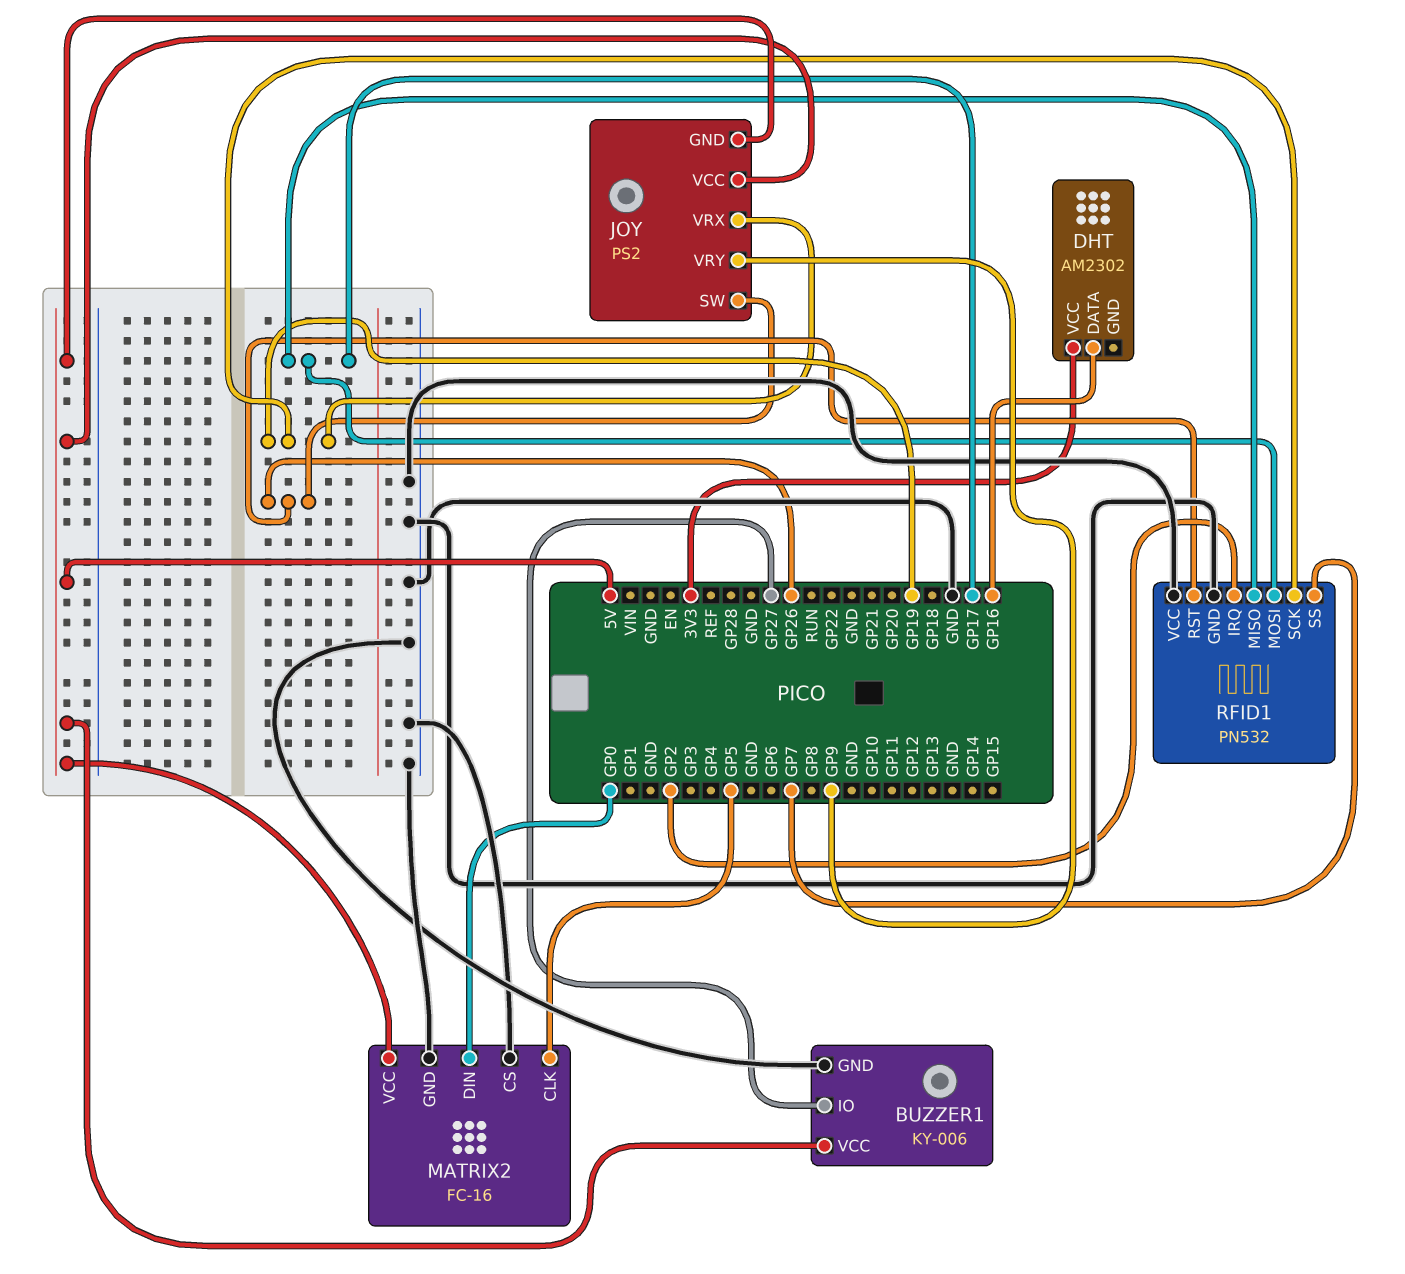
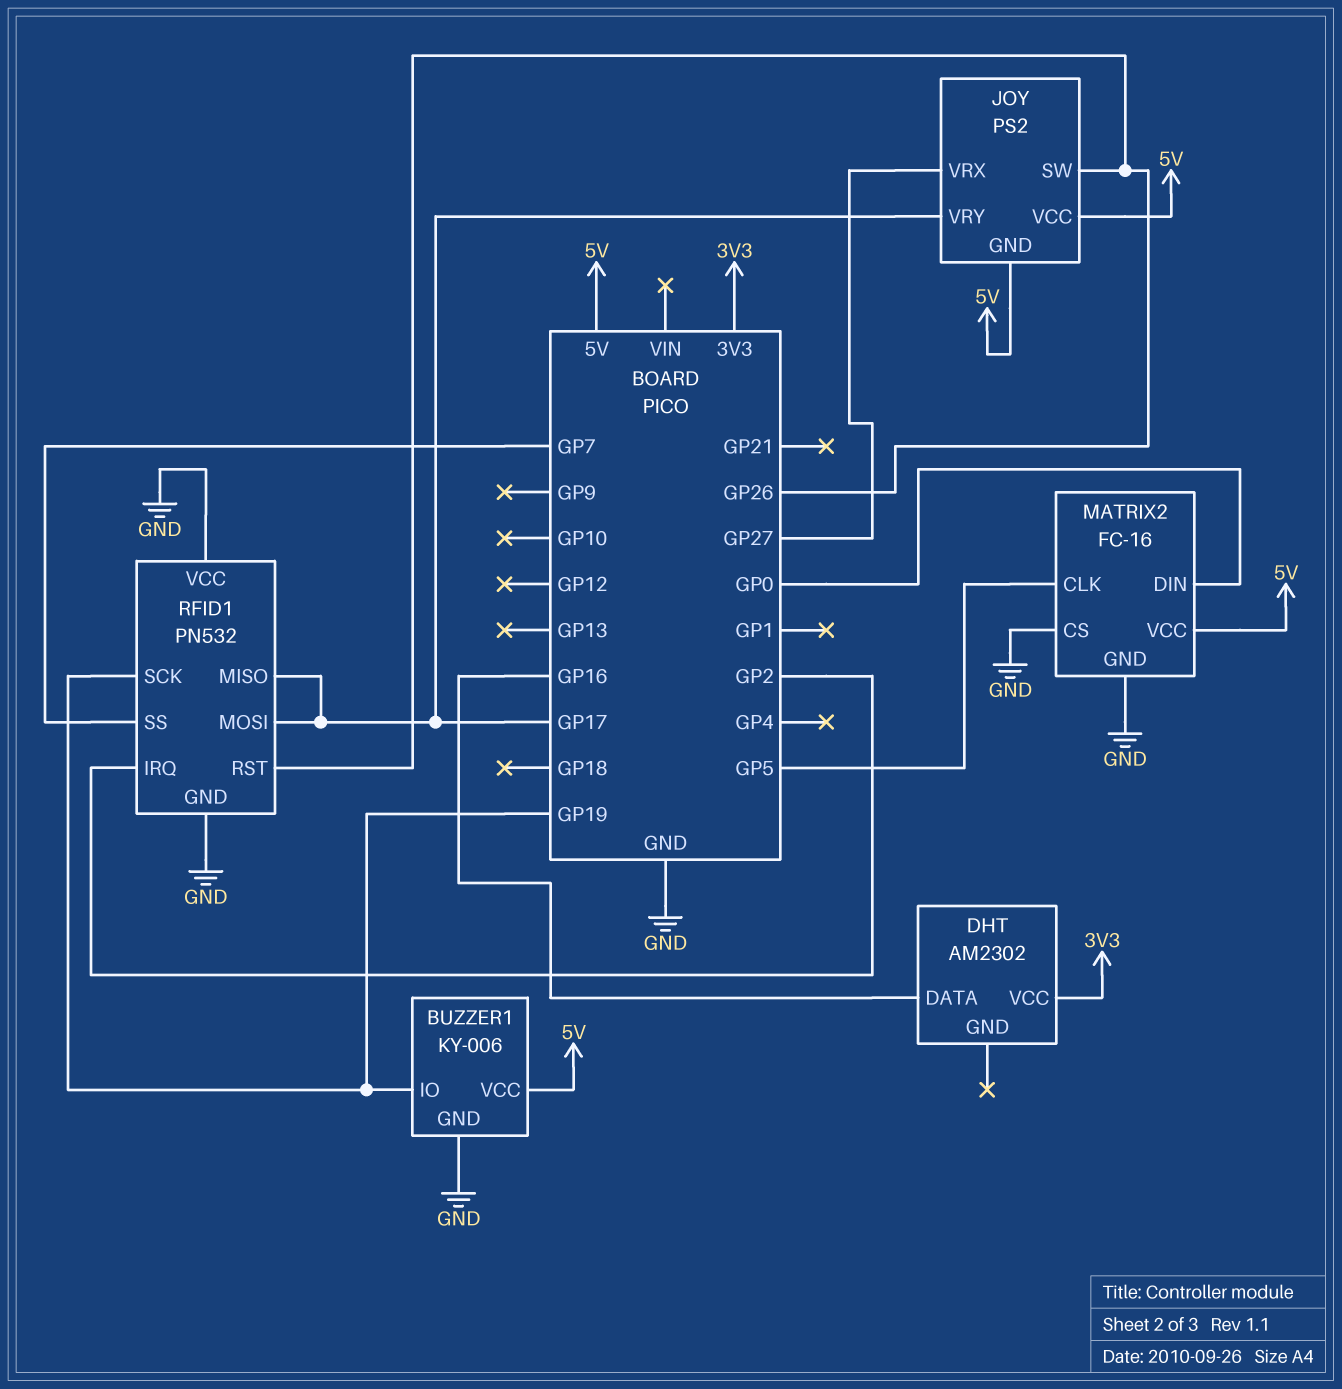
BUZZER1 pin IO: GP27 -> GP19
JOY pin VRX: GP19 -> GP27
JOY pin VRY: GP9 -> GP17

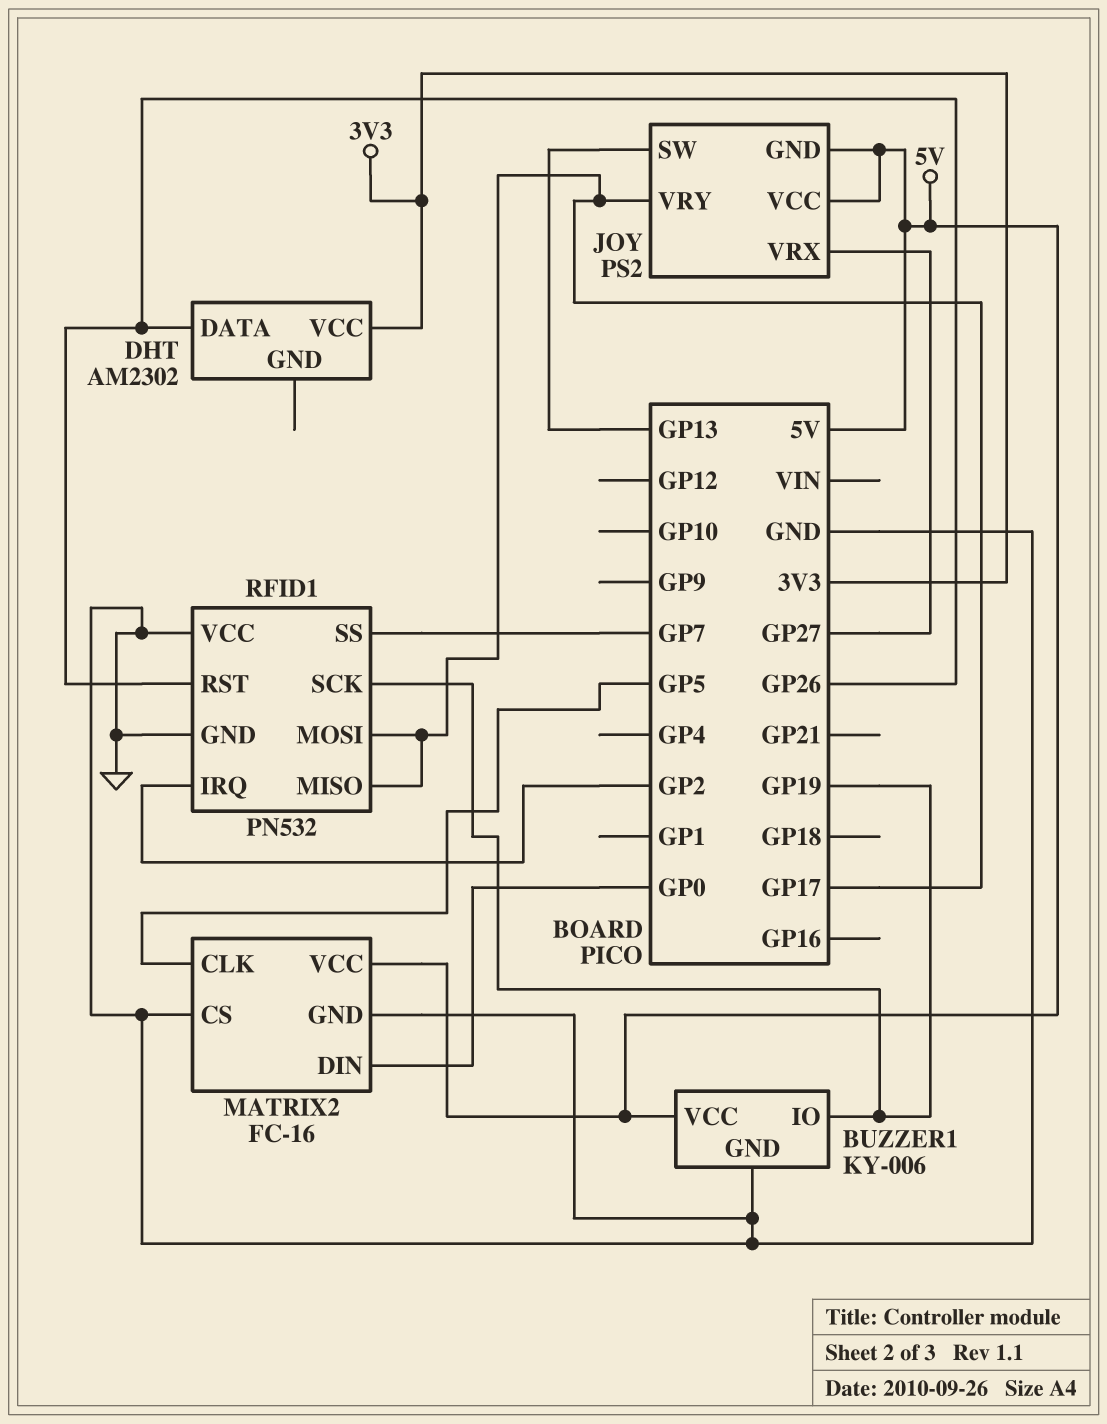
DHT pin DATA: GP16 -> GP26
JOY pin SW: GP26 -> GP13

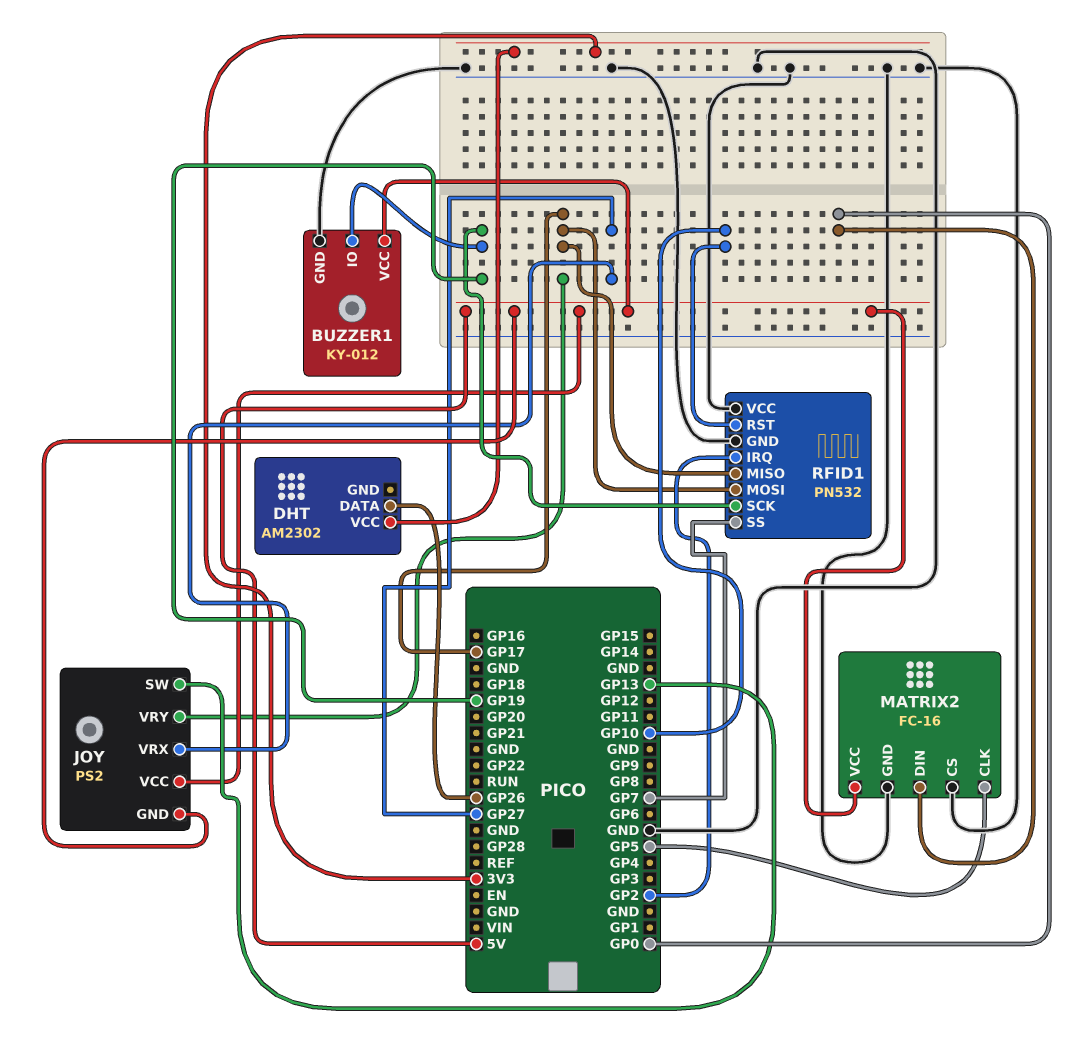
BUZZER1: KY-006 -> KY-012
RFID1 pin RST: GP26 -> GP10

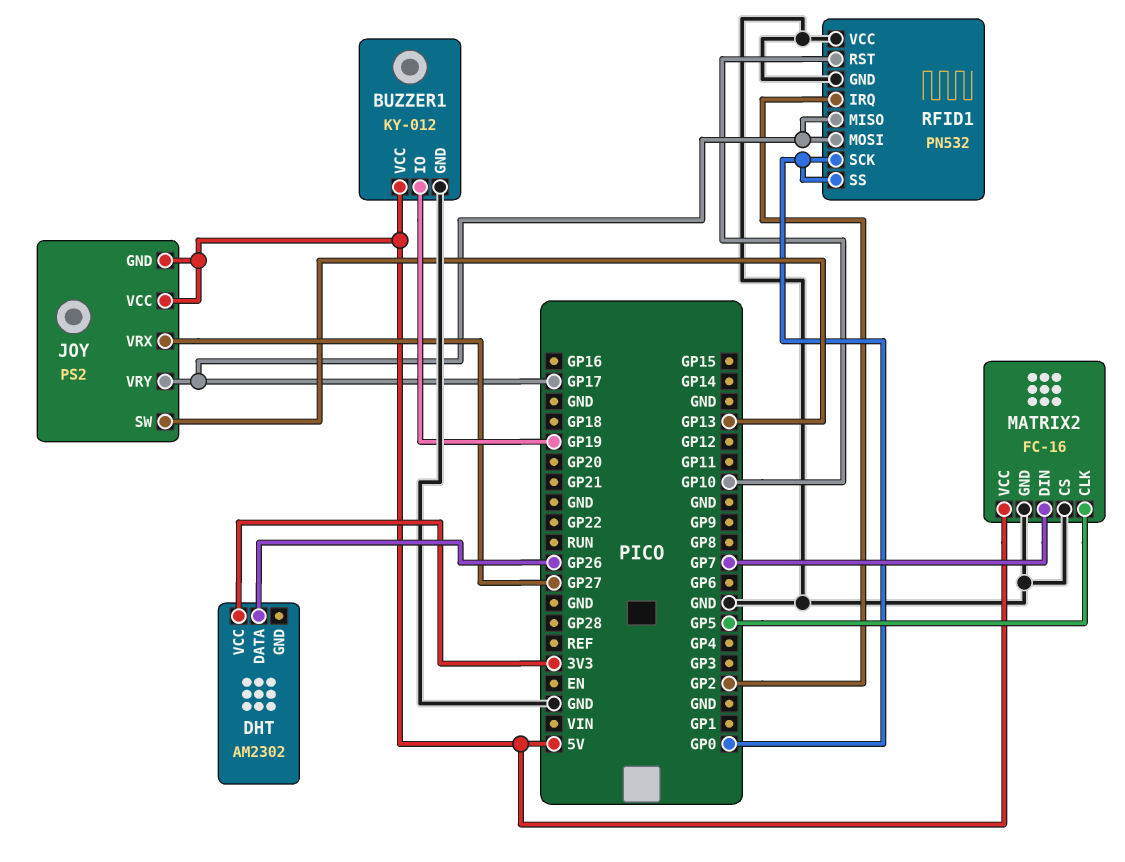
MATRIX2 pin DIN: GP0 -> GP7
RFID1 pin SCK: GP19 -> GP0
RFID1 pin SS: GP7 -> GP0

